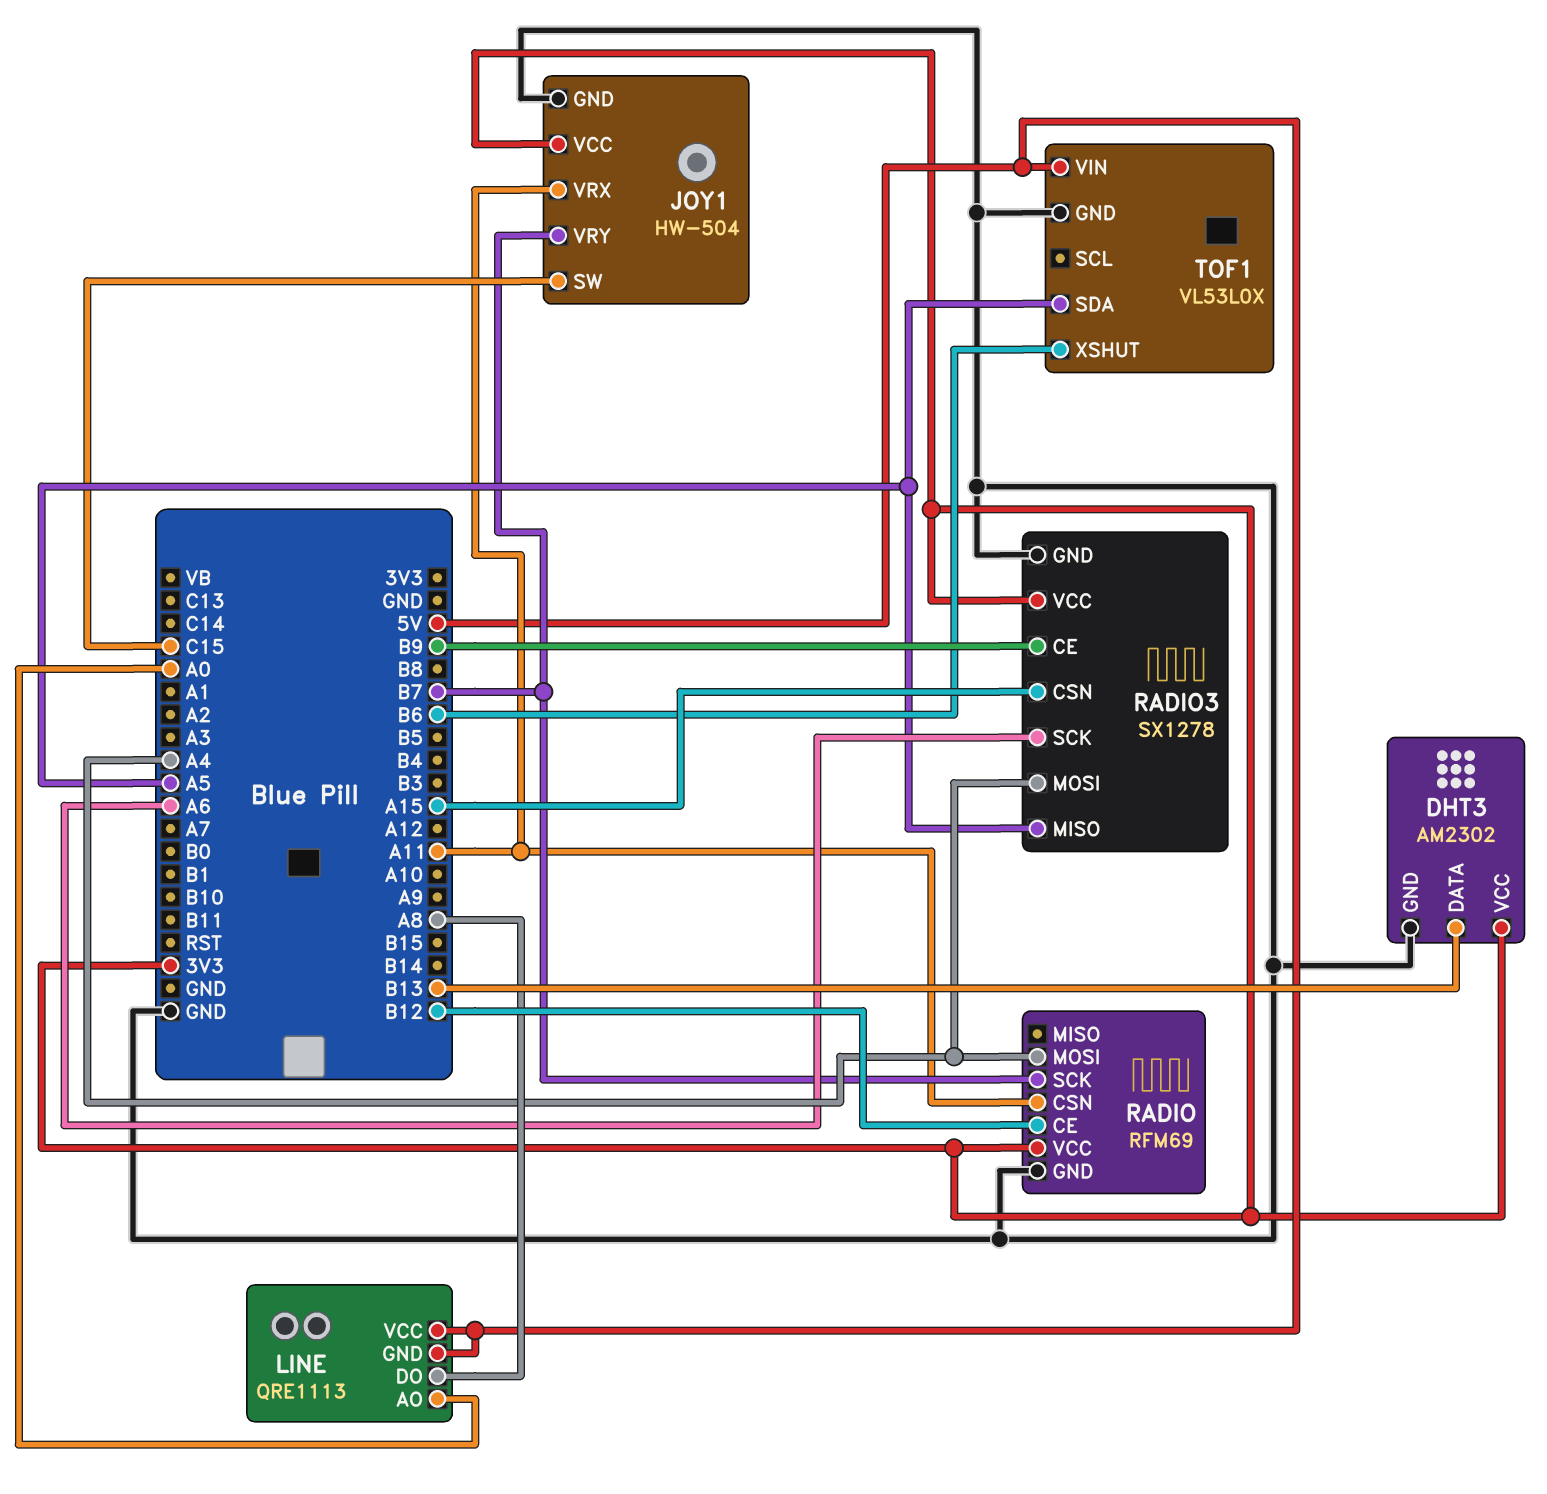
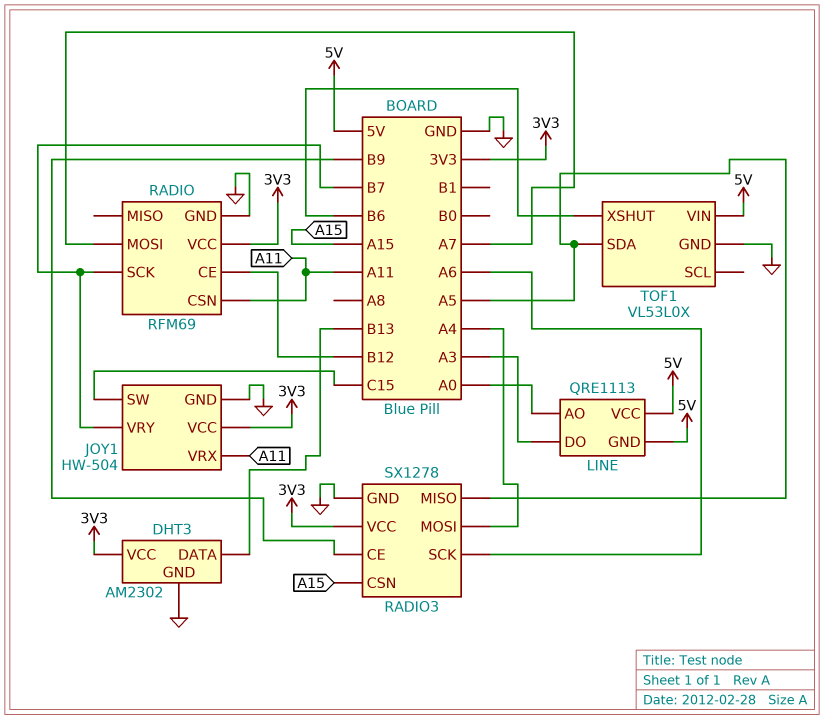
LINE pin DO: A8 -> A3
RADIO pin MOSI: A4 -> A7

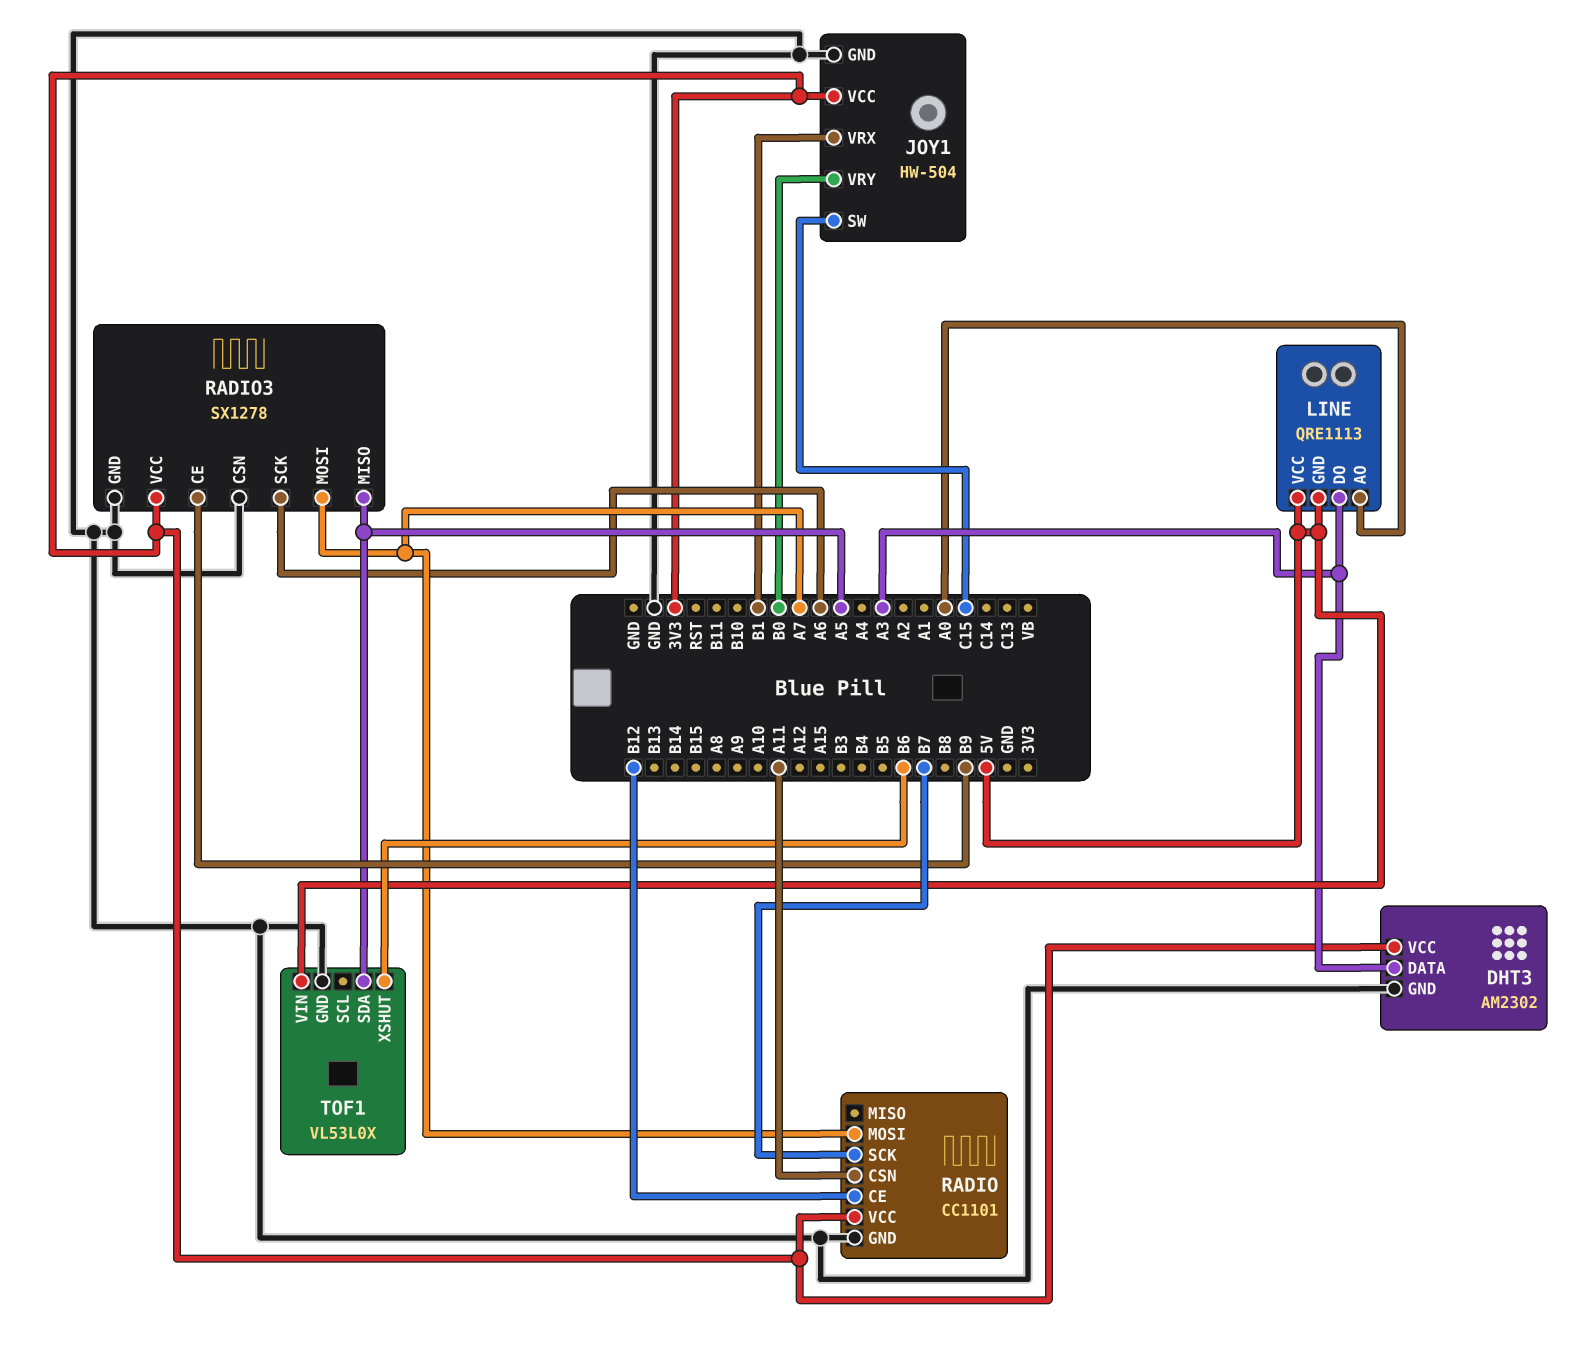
DHT3 pin DATA: B13 -> A3
JOY1 pin VRX: A11 -> B1
JOY1 pin VRY: B7 -> B0
RADIO: RFM69 -> CC1101
RADIO3 pin CSN: A15 -> GND
RADIO3 pin MOSI: A4 -> A7

